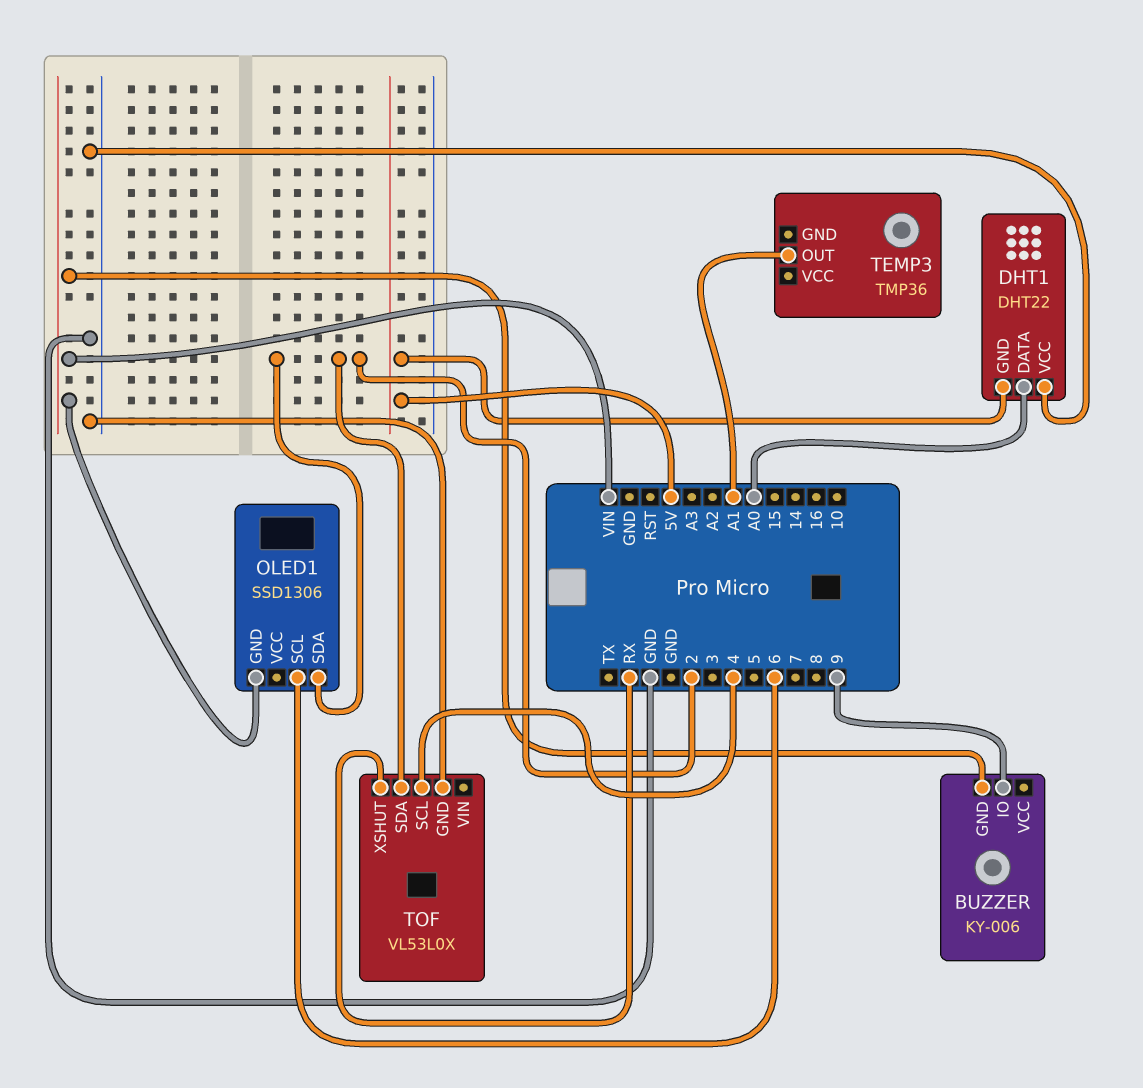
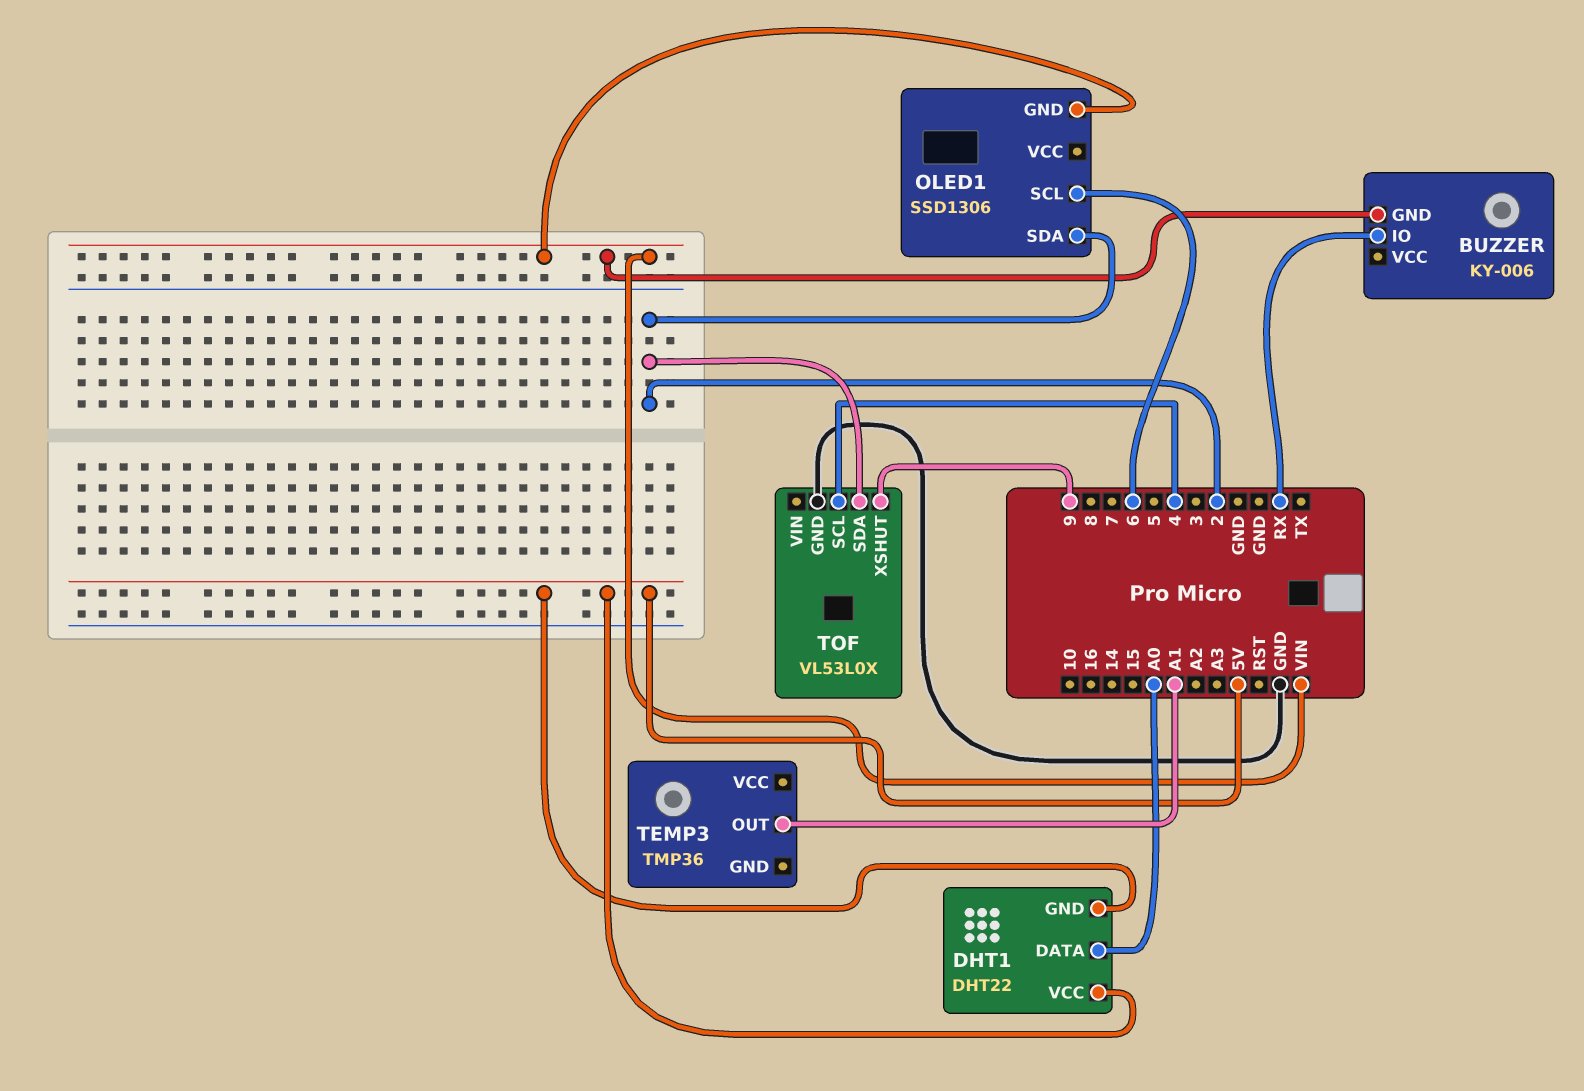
BUZZER pin IO: 9 -> RX
DHT1 pin VCC: GND -> 5V
TOF pin XSHUT: RX -> 9

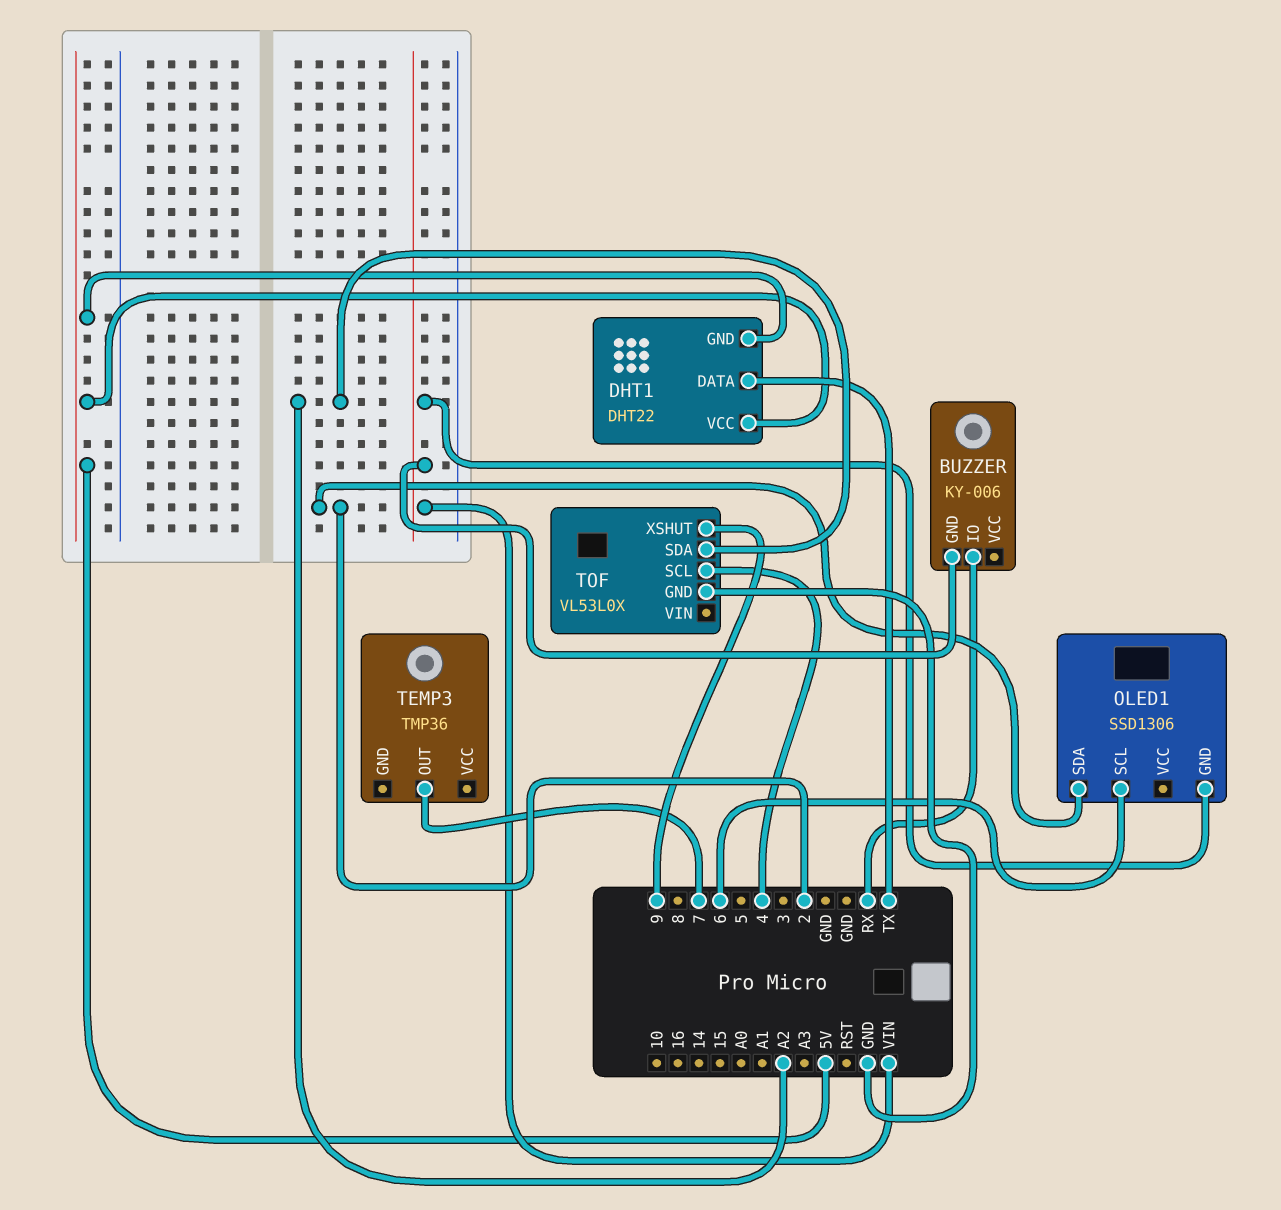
DHT1 pin DATA: A0 -> TX
TEMP3 pin OUT: A1 -> 7
TOF pin SDA: 2 -> A2

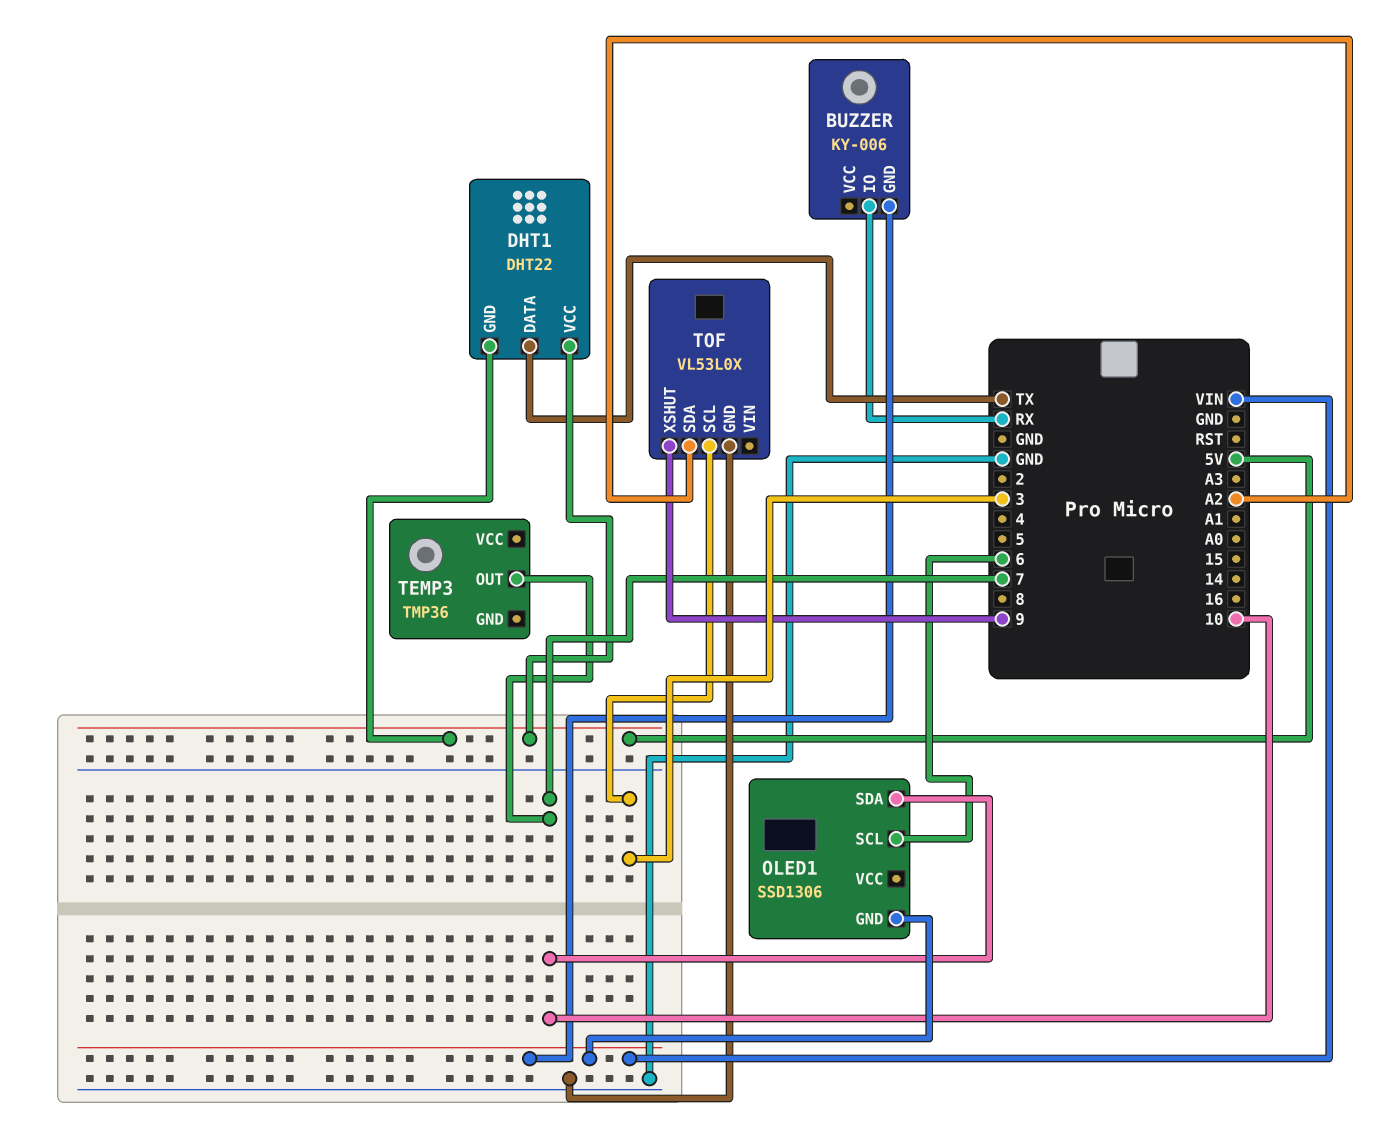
OLED1 pin SDA: 2 -> 10
TOF pin SCL: 4 -> 3

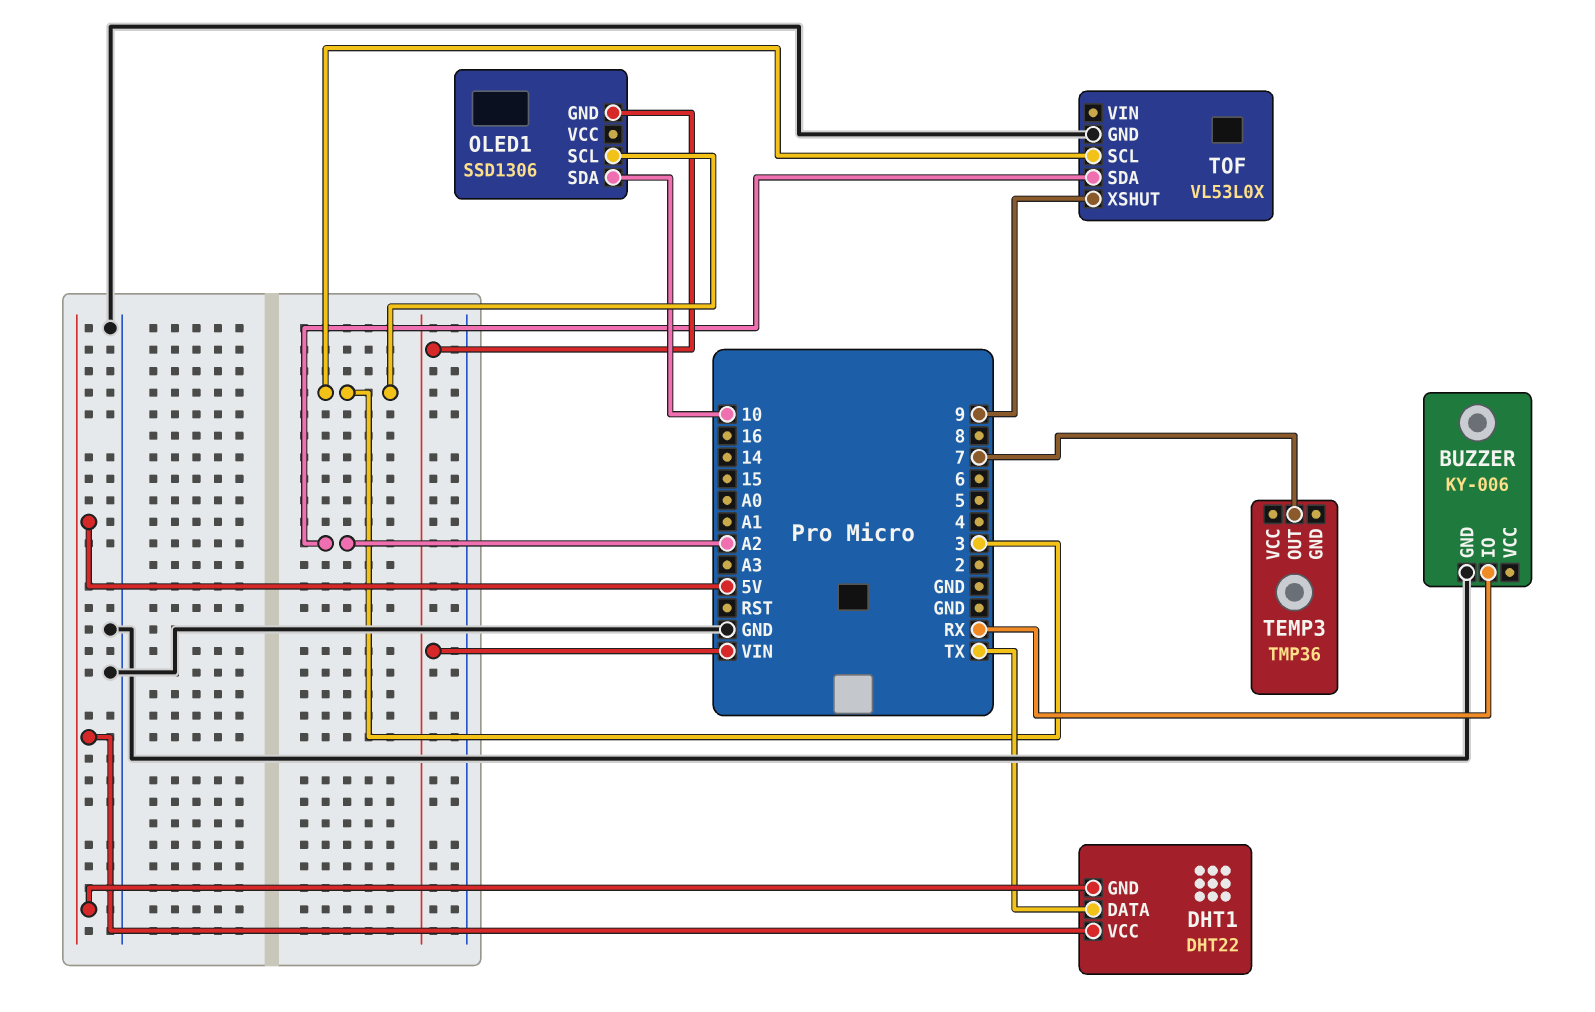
BUZZER pin GND: VIN -> GND
OLED1 pin SCL: 6 -> 3

